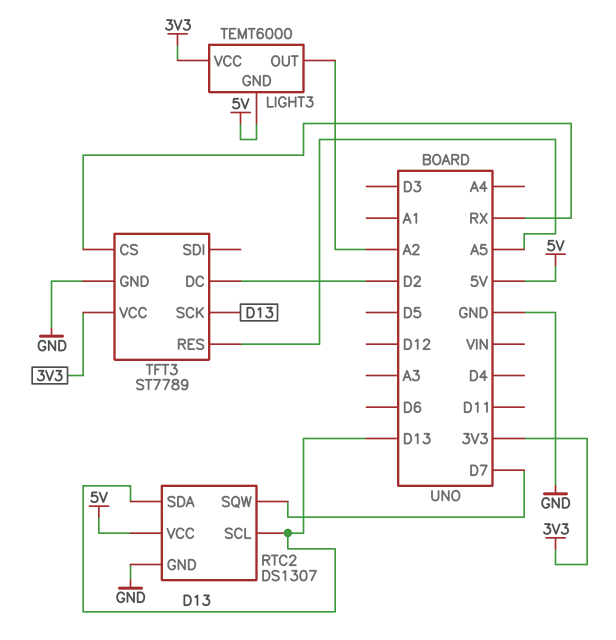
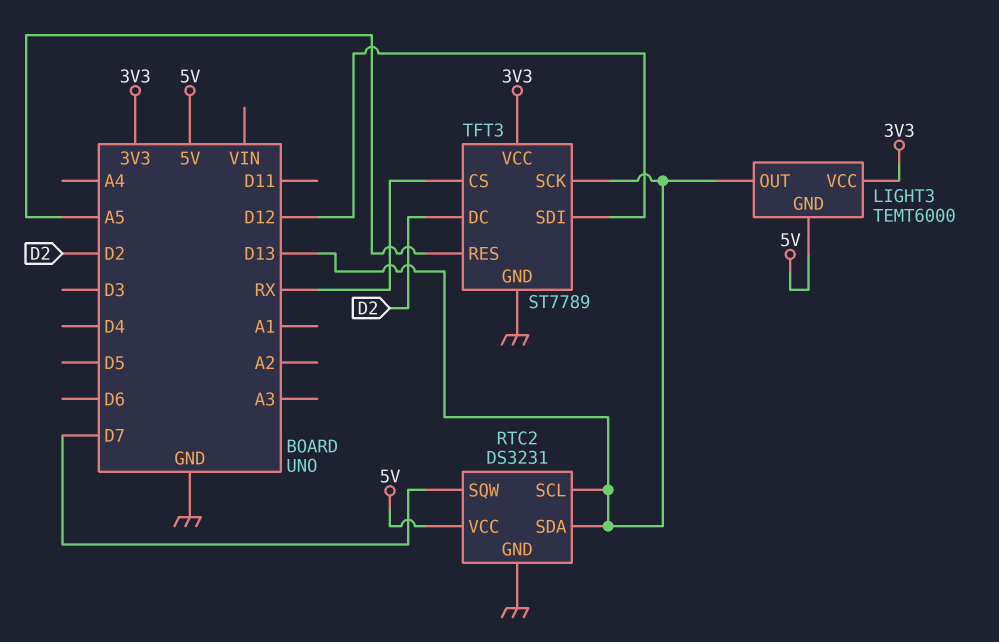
LIGHT3 pin OUT: A2 -> D13
RTC2: DS1307 -> DS3231
TFT3 pin SDI: none -> D12

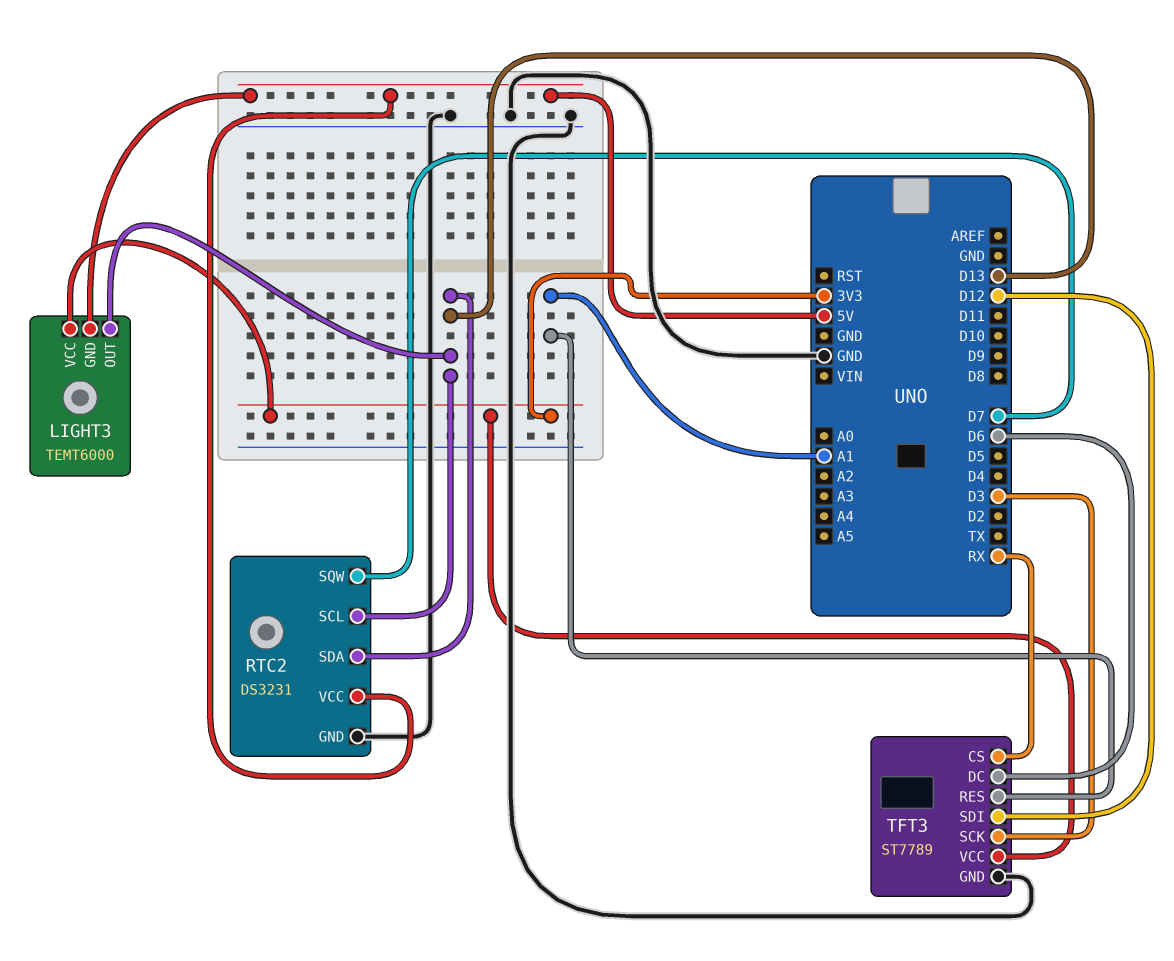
TFT3 pin DC: D2 -> D6
TFT3 pin RES: A5 -> A1
TFT3 pin SCK: D13 -> D3

